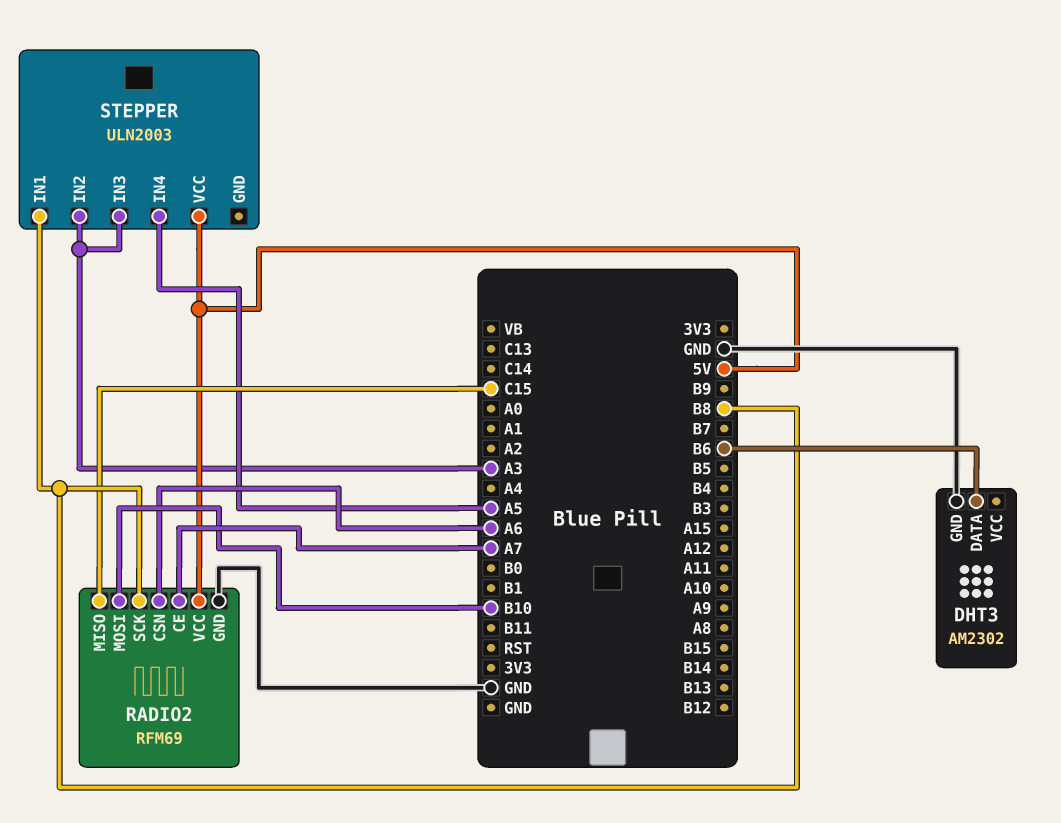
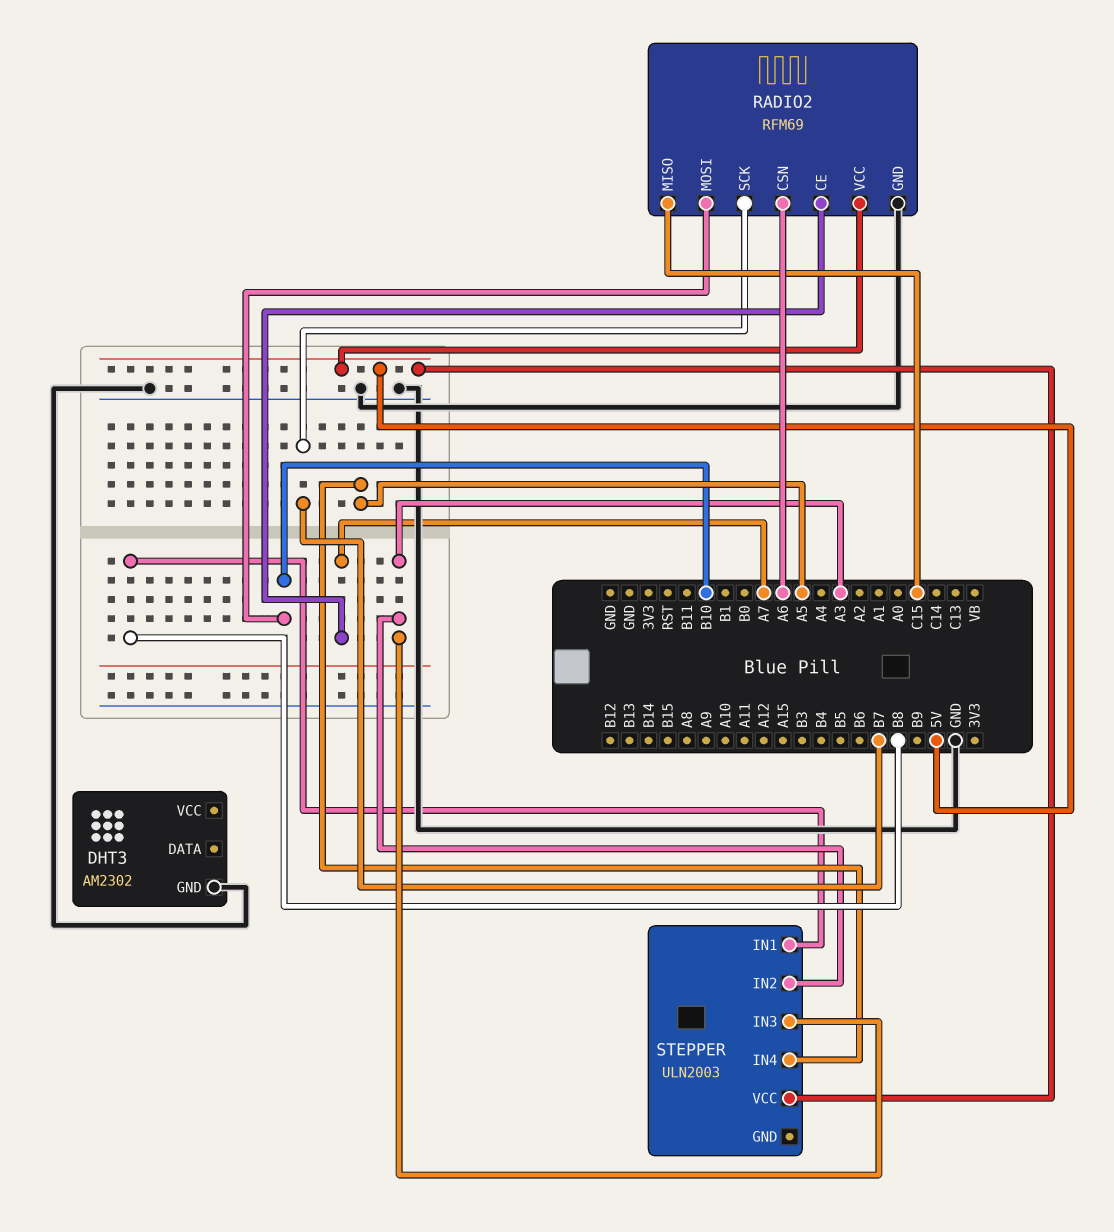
DHT3 pin DATA: B6 -> none
RADIO2 pin SCK: B8 -> B7

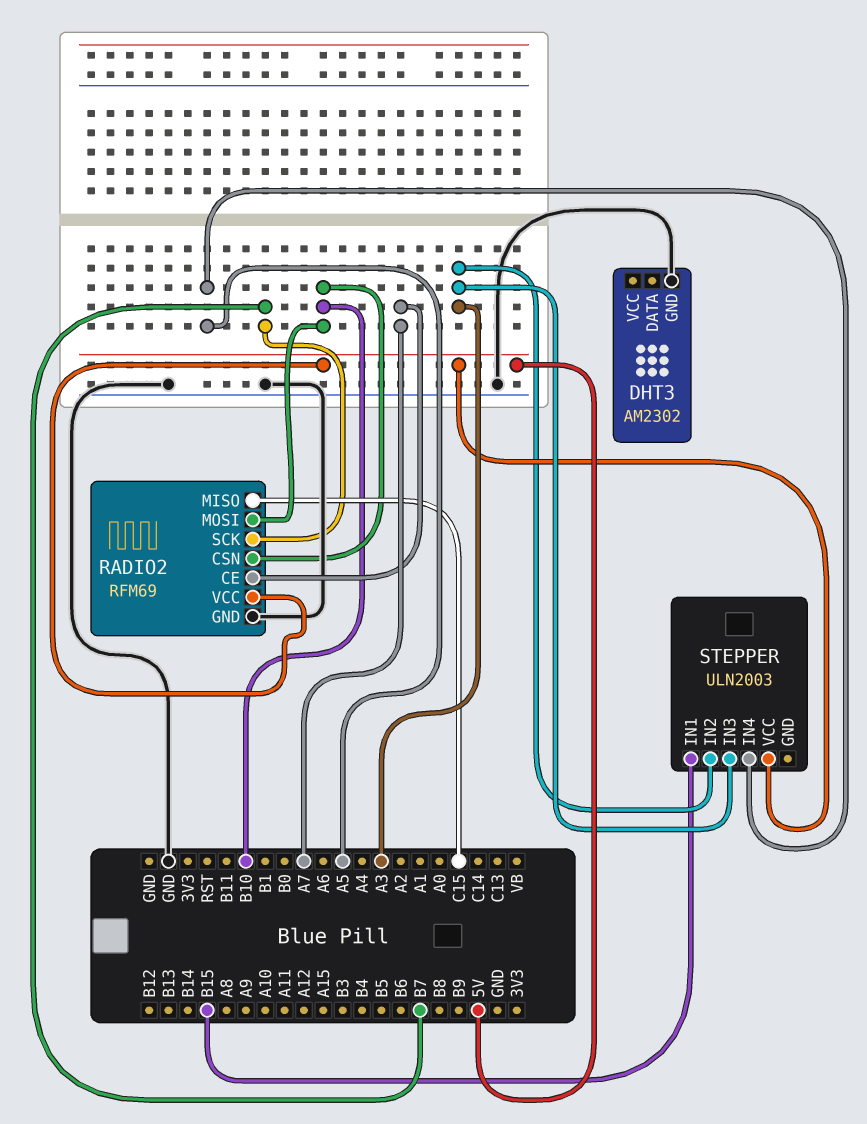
RADIO2 pin CSN: A6 -> B10
STEPPER pin IN1: B8 -> B15

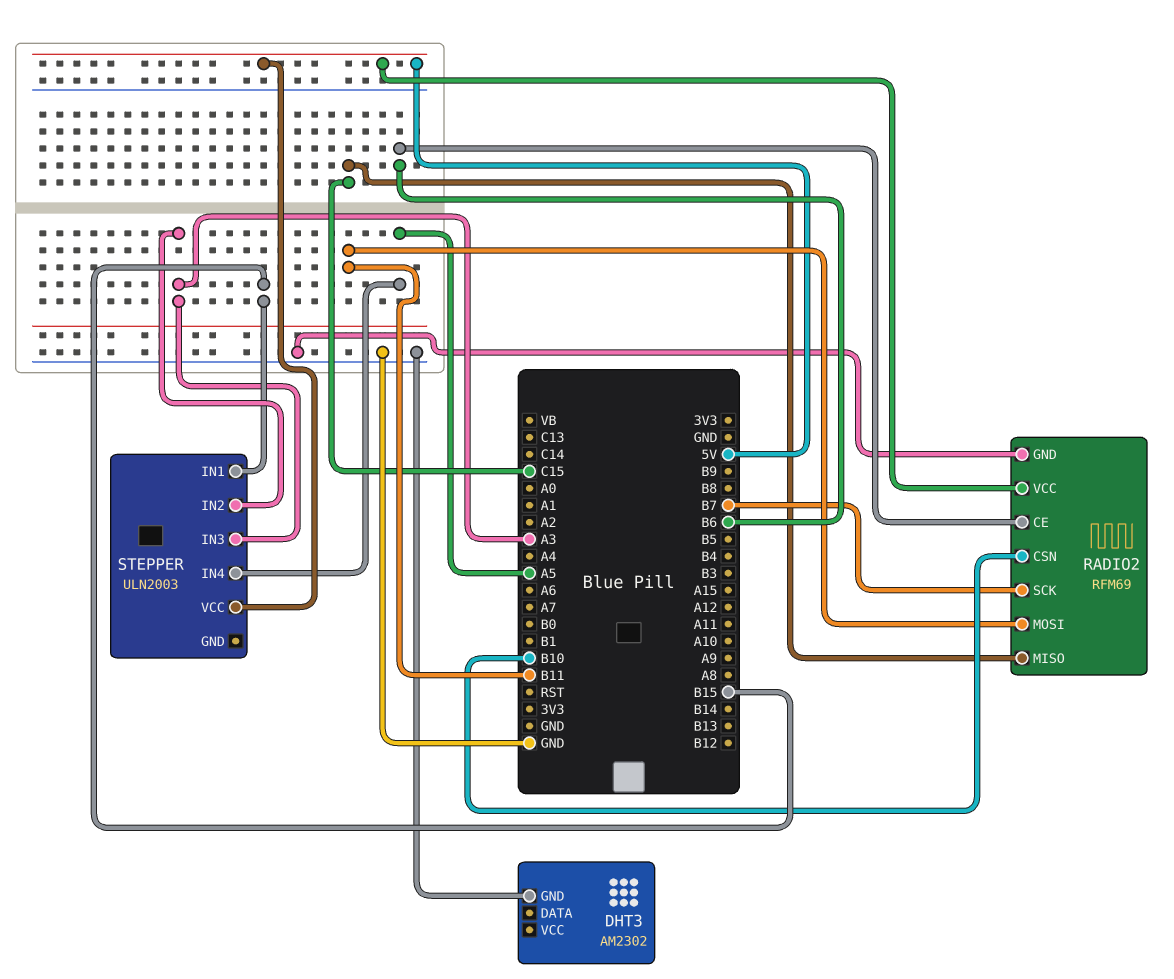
RADIO2 pin CE: A7 -> B6
RADIO2 pin MOSI: B10 -> B11

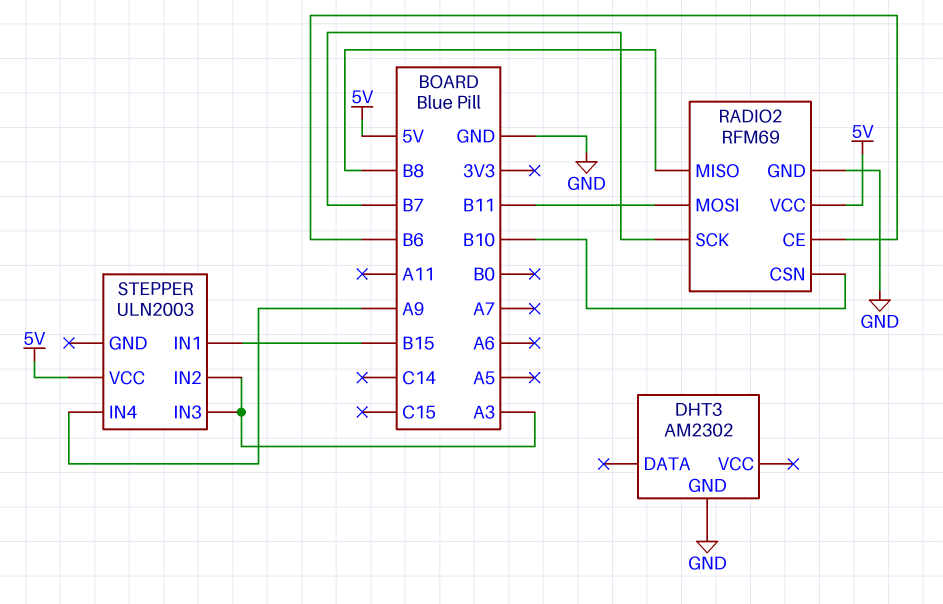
RADIO2 pin MISO: C15 -> B8
STEPPER pin IN4: A5 -> A9

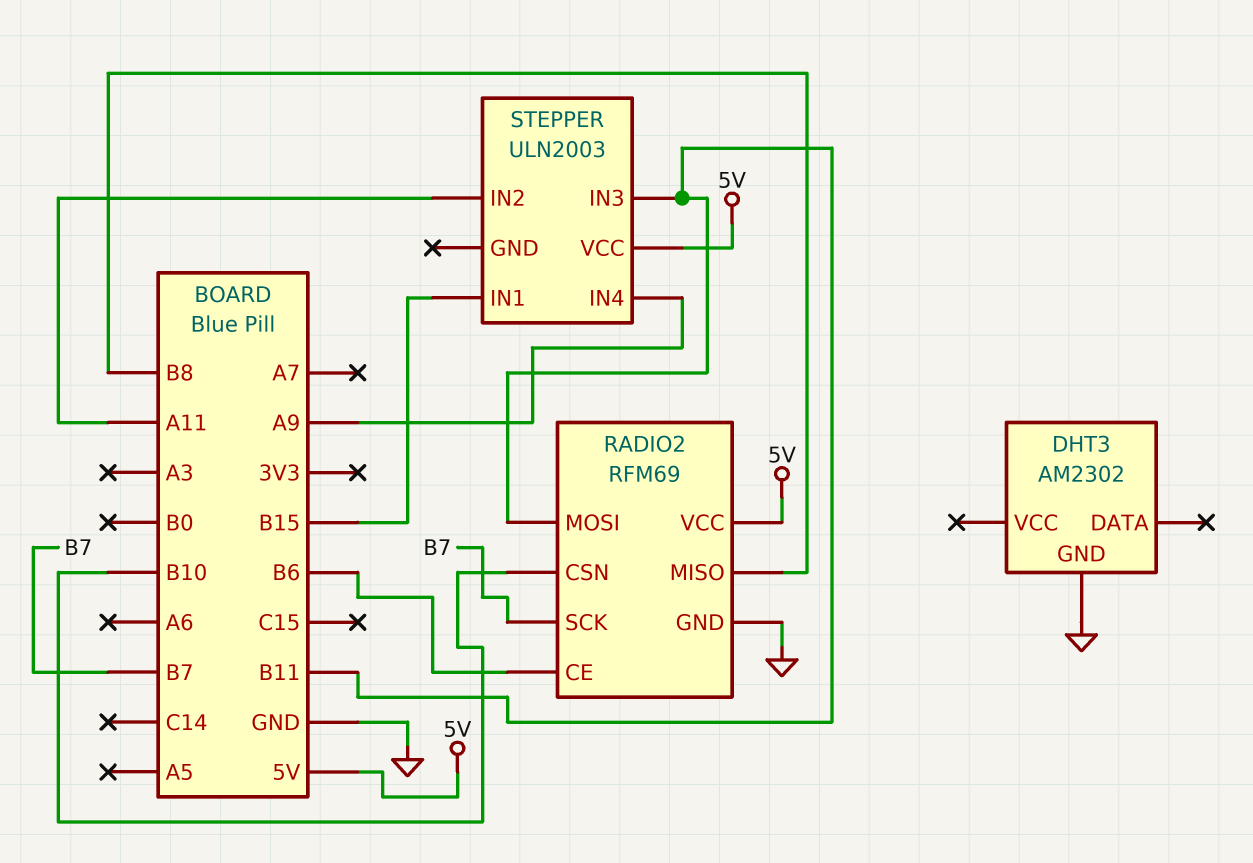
STEPPER pin IN2: A3 -> A11
STEPPER pin IN3: A3 -> B11

